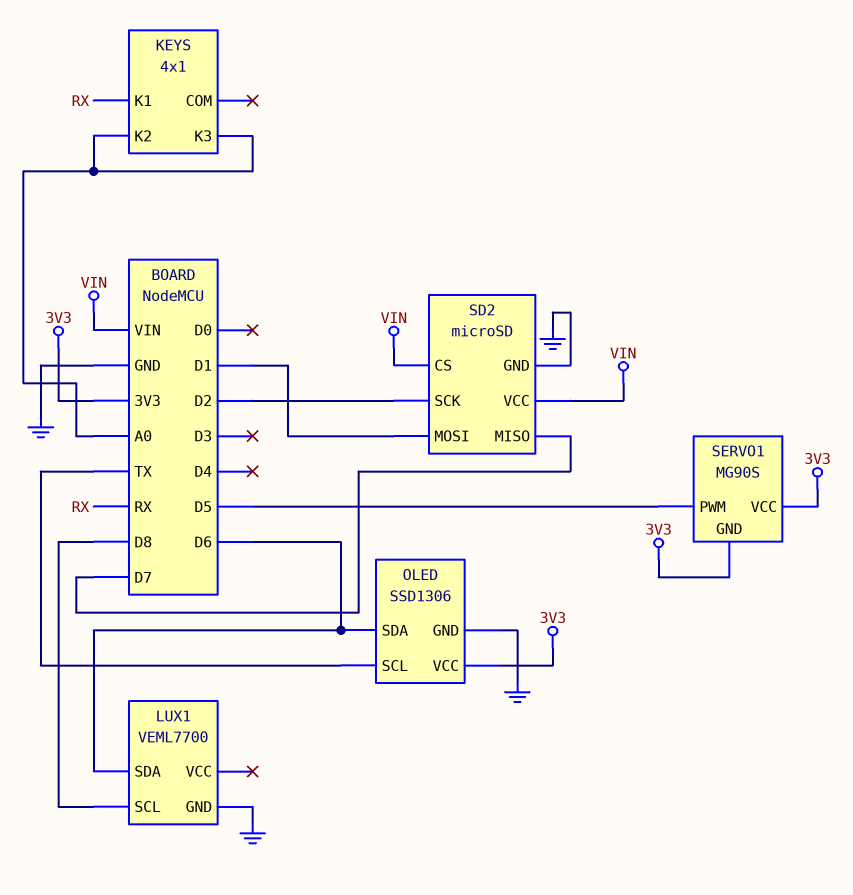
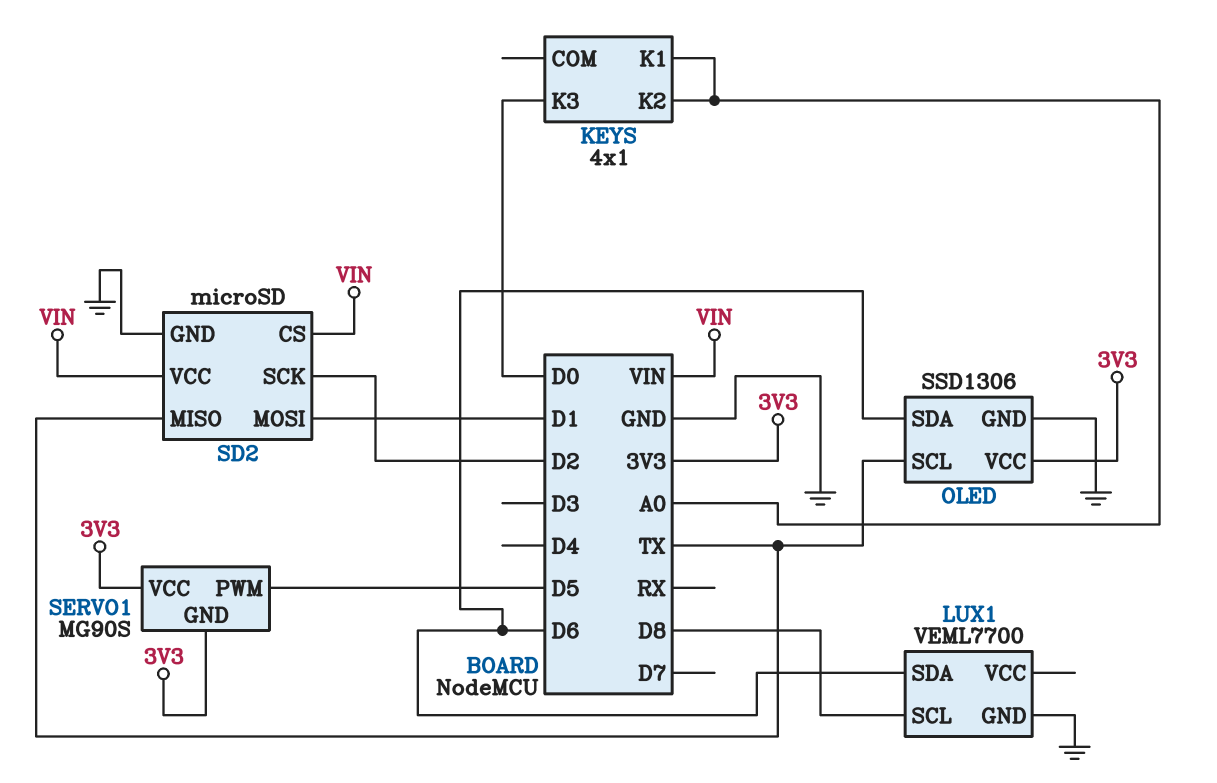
KEYS pin K1: RX -> A0
KEYS pin K3: A0 -> D0
SD2 pin MISO: D7 -> TX

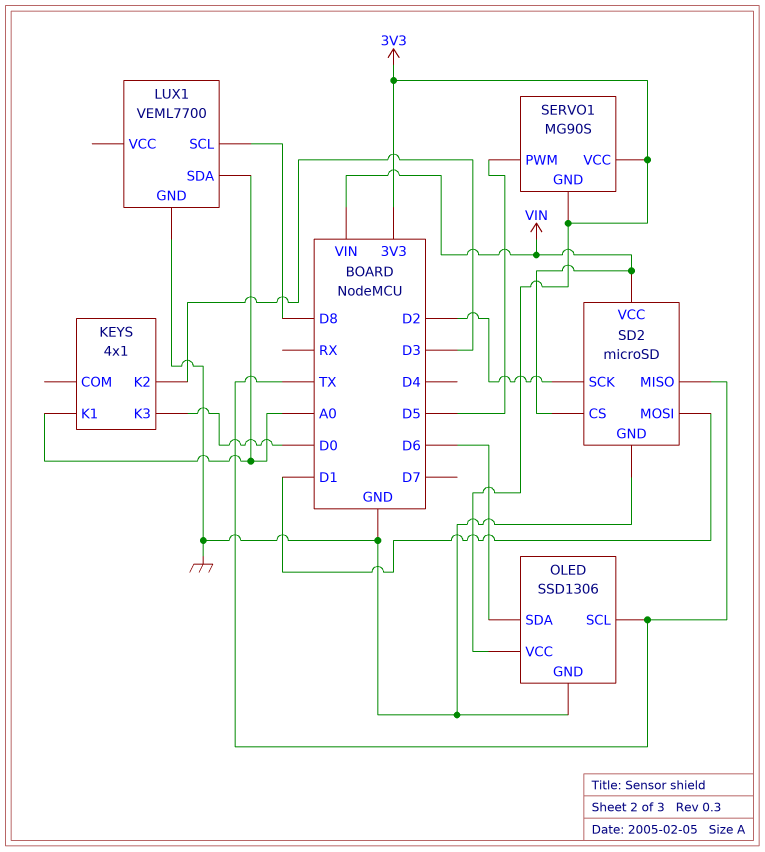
KEYS pin K2: A0 -> D3
LUX1 pin SDA: D6 -> A0

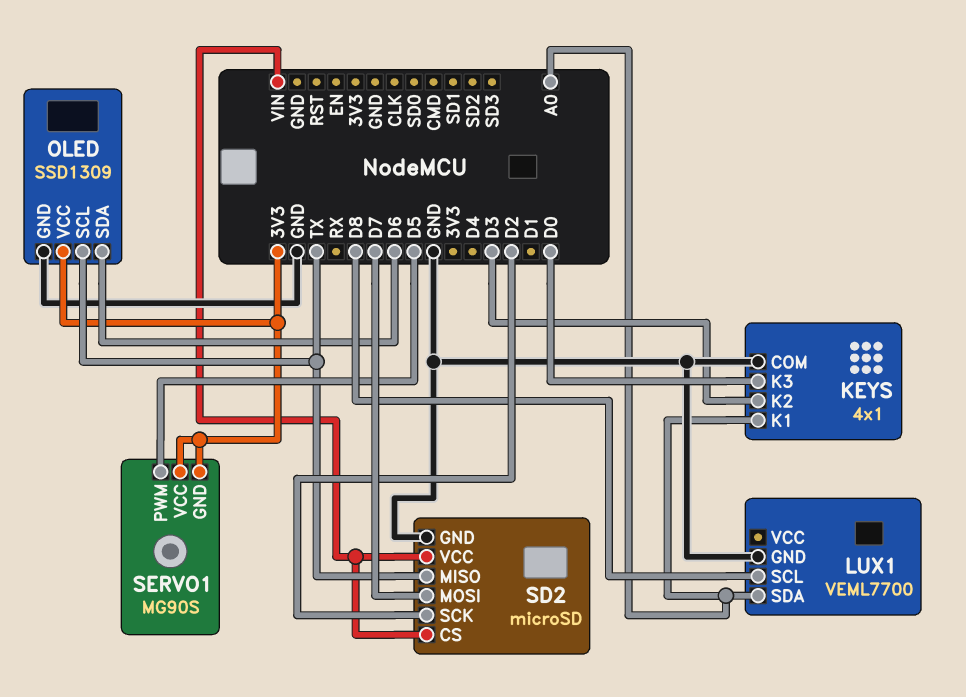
KEYS pin COM: none -> GND
OLED: SSD1306 -> SSD1309
SD2 pin MOSI: D1 -> D7

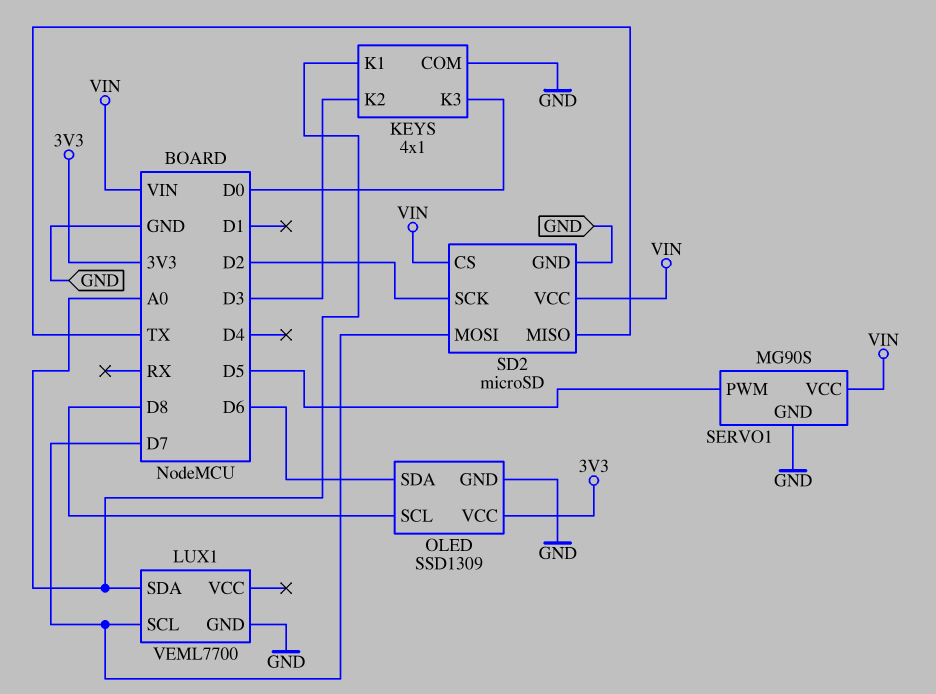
LUX1 pin SCL: D8 -> D7
OLED pin SCL: TX -> D8
SERVO1 pin GND: 3V3 -> GND
SERVO1 pin VCC: 3V3 -> VIN

